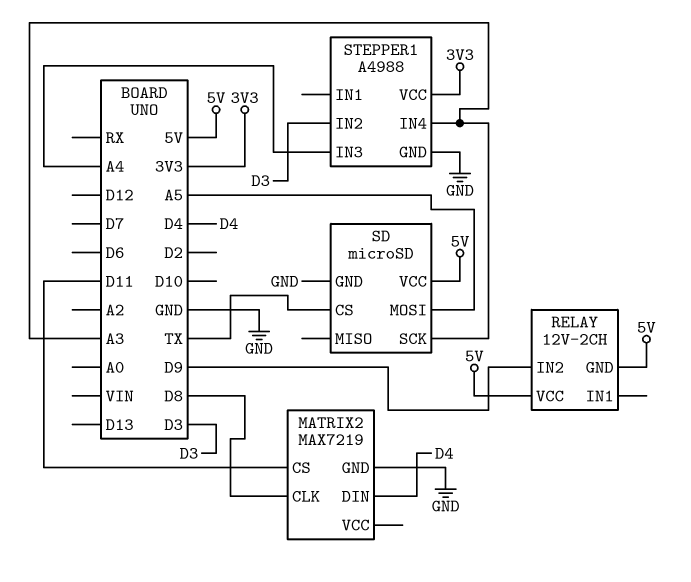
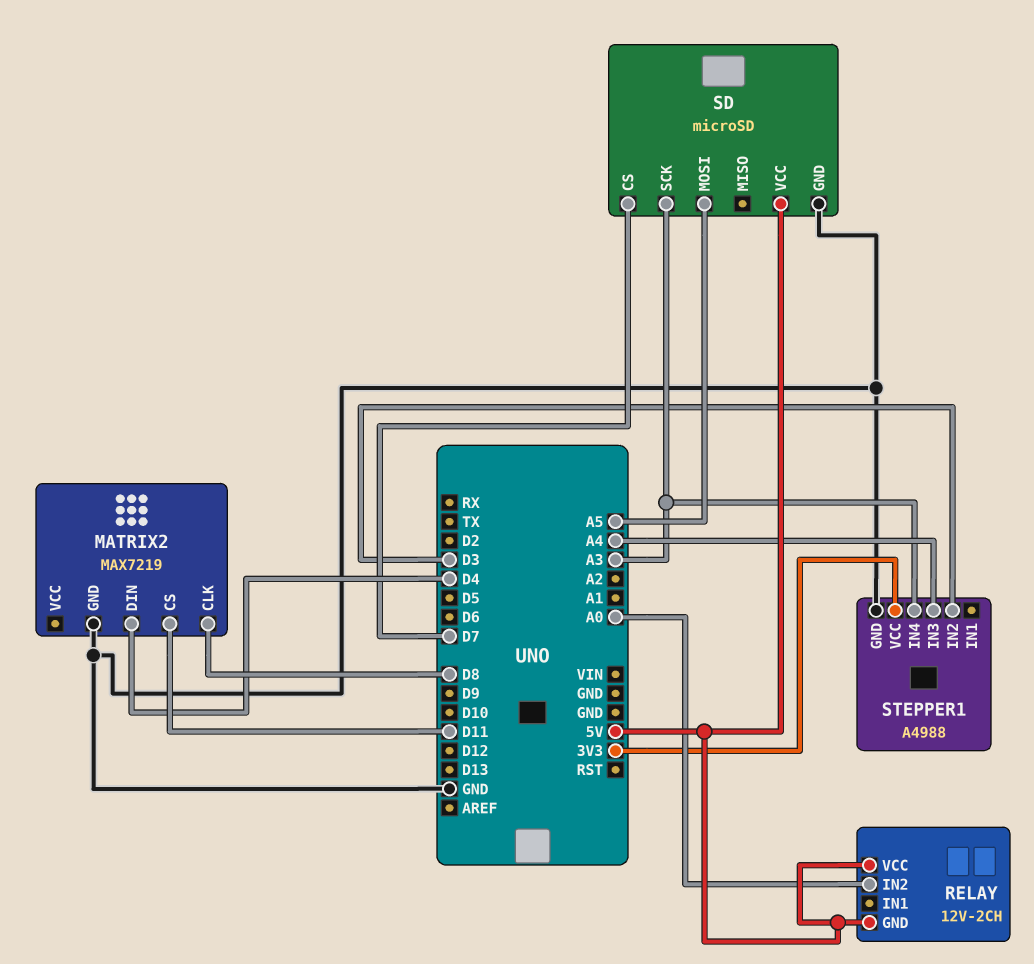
RELAY pin IN2: D9 -> A0
SD pin CS: TX -> D7

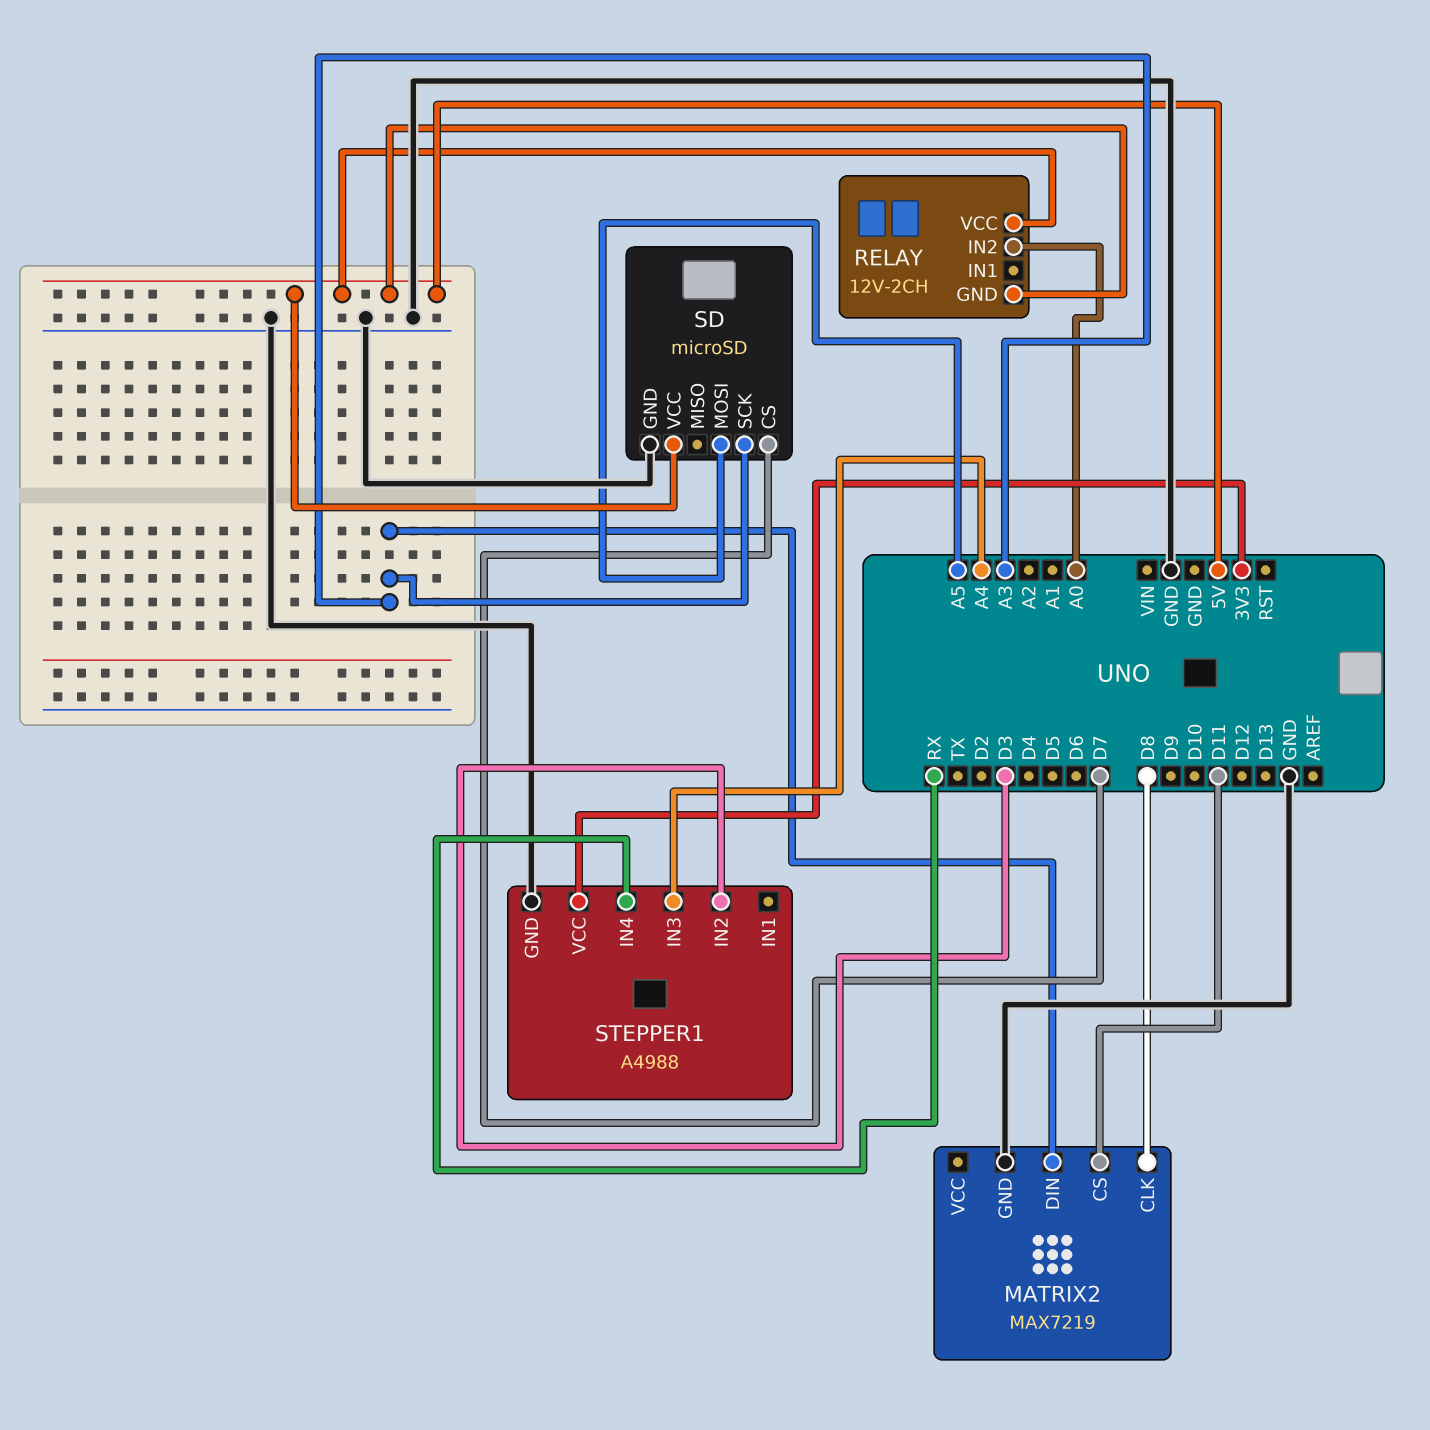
MATRIX2 pin DIN: D4 -> A3
STEPPER1 pin IN4: A3 -> RX

